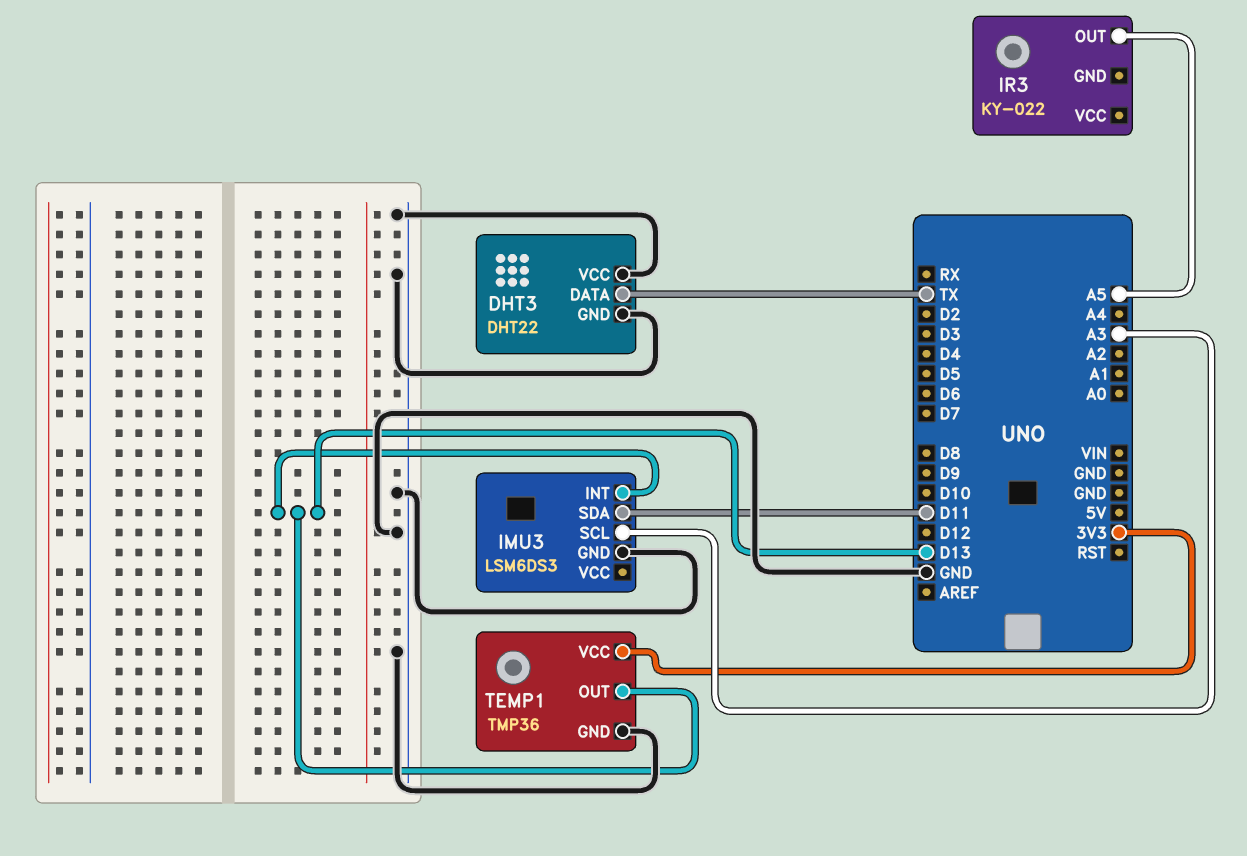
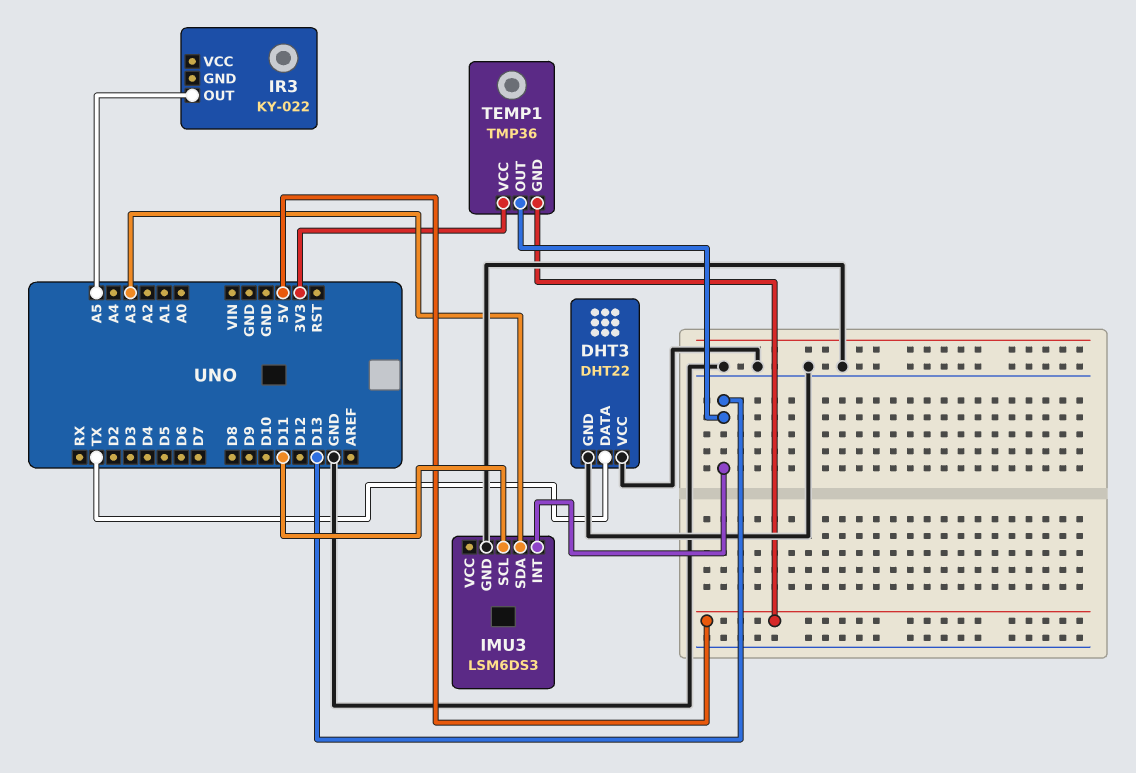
IMU3 pin SCL: A3 -> D11
IMU3 pin SDA: D11 -> A3
TEMP1 pin GND: GND -> 5V

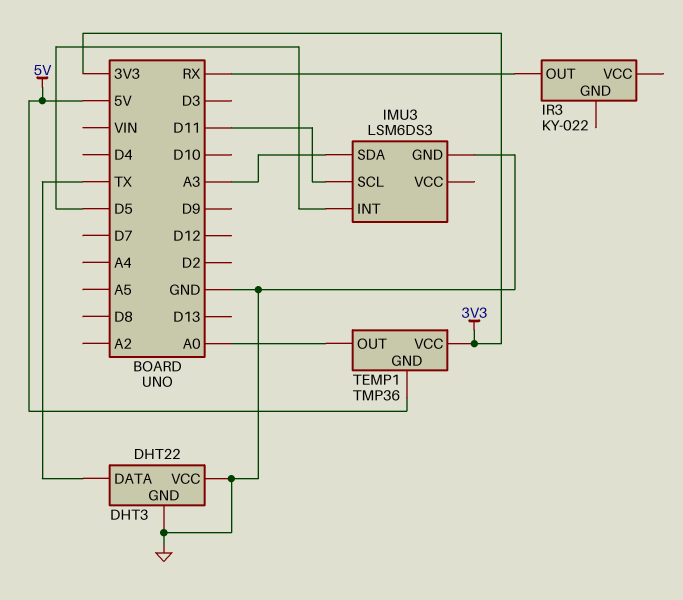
IMU3 pin INT: D13 -> D5
IR3 pin OUT: A5 -> RX
TEMP1 pin OUT: D13 -> A0

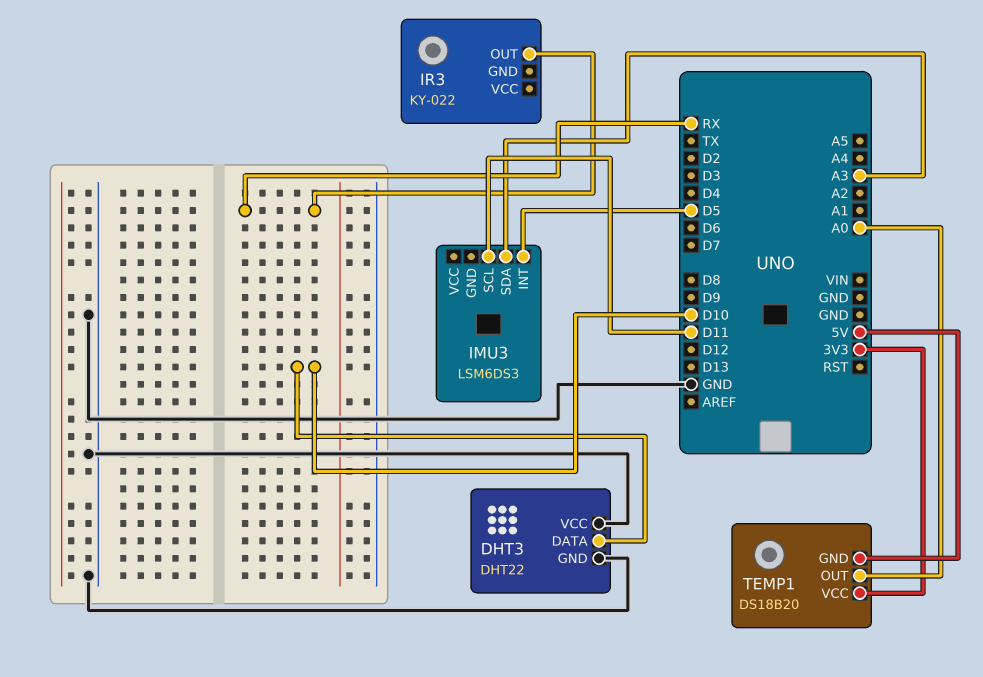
DHT3 pin DATA: TX -> D10
IMU3 pin GND: GND -> none
TEMP1: TMP36 -> DS18B20

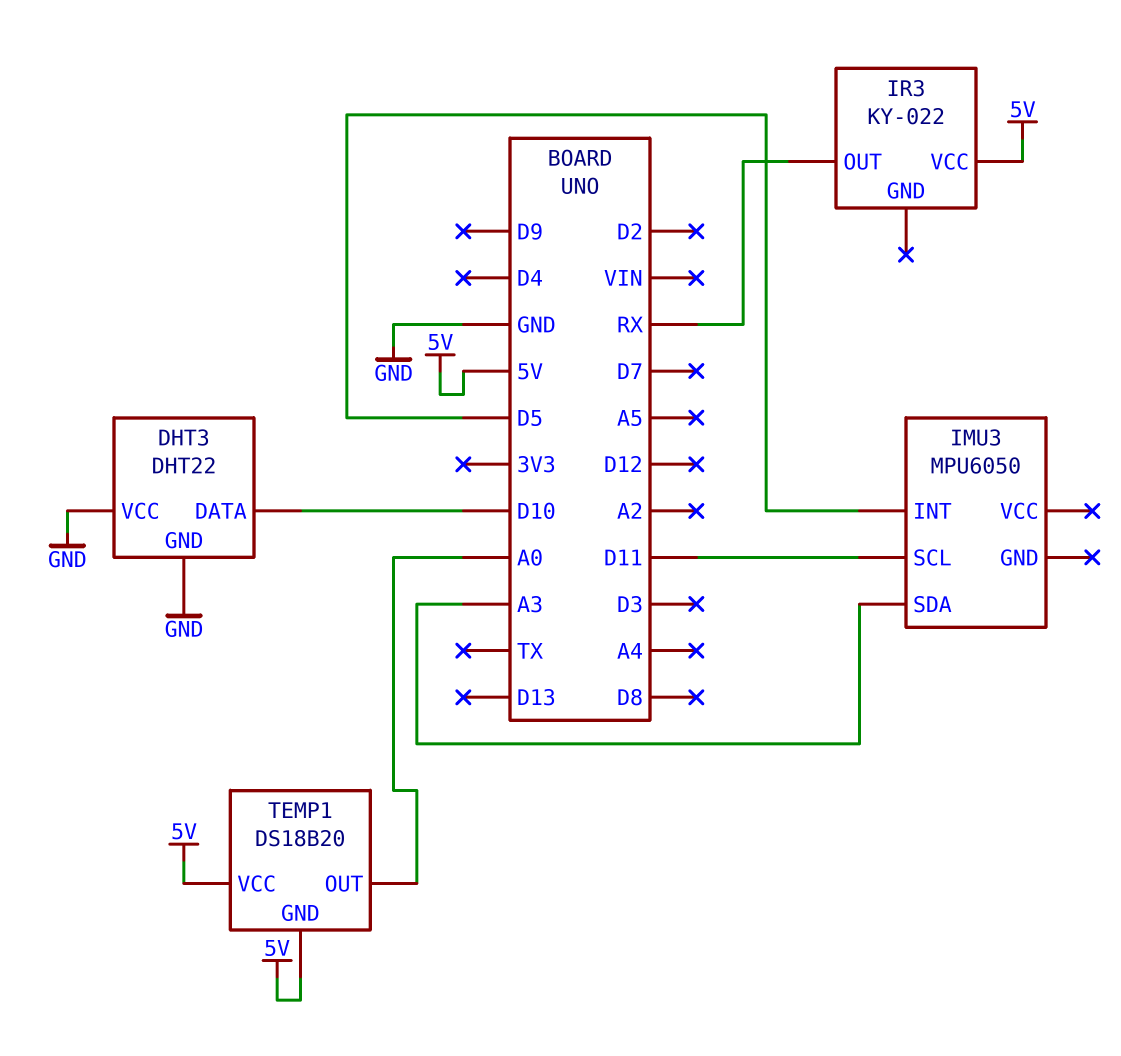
IMU3: LSM6DS3 -> MPU6050
IR3 pin VCC: none -> 5V
TEMP1 pin VCC: 3V3 -> 5V

